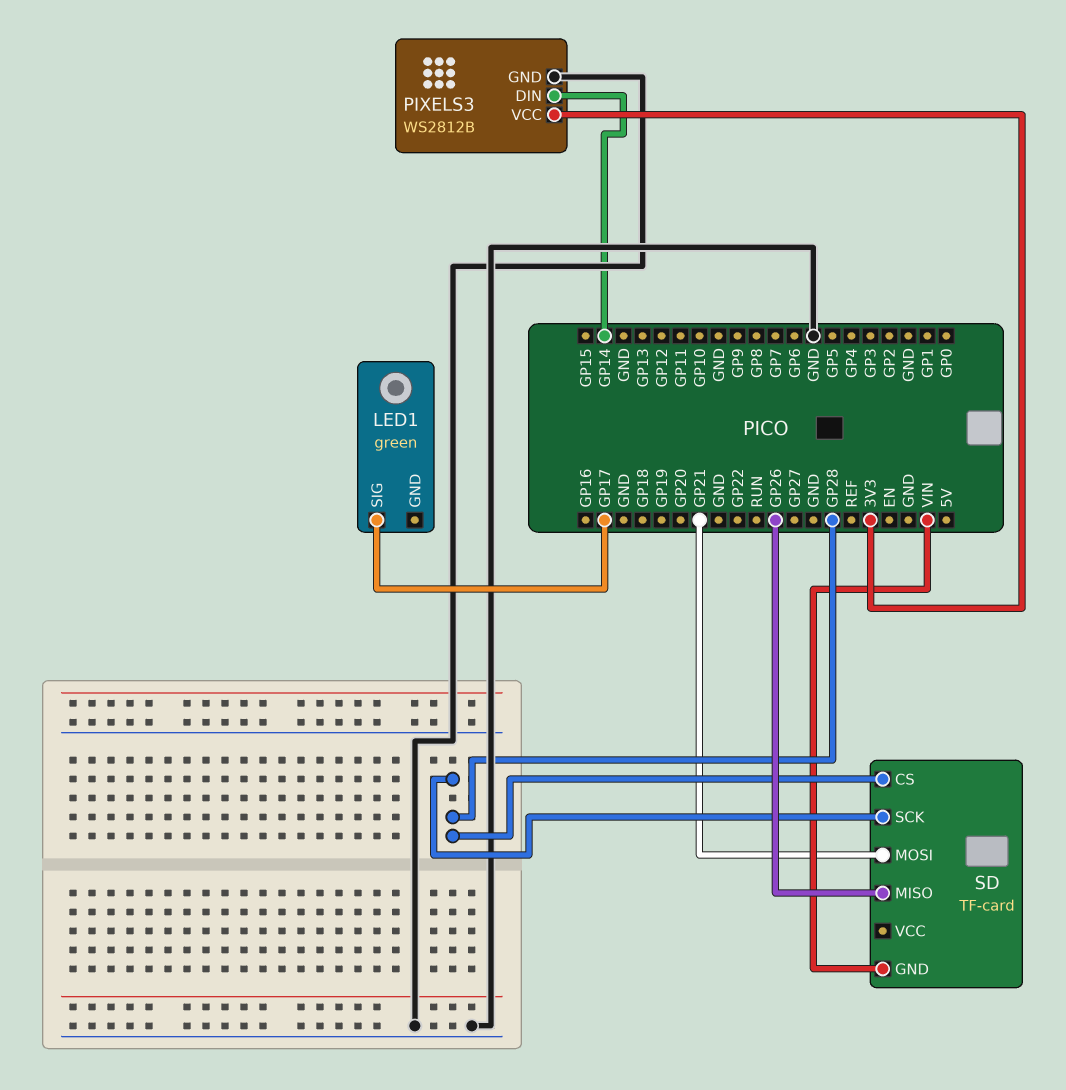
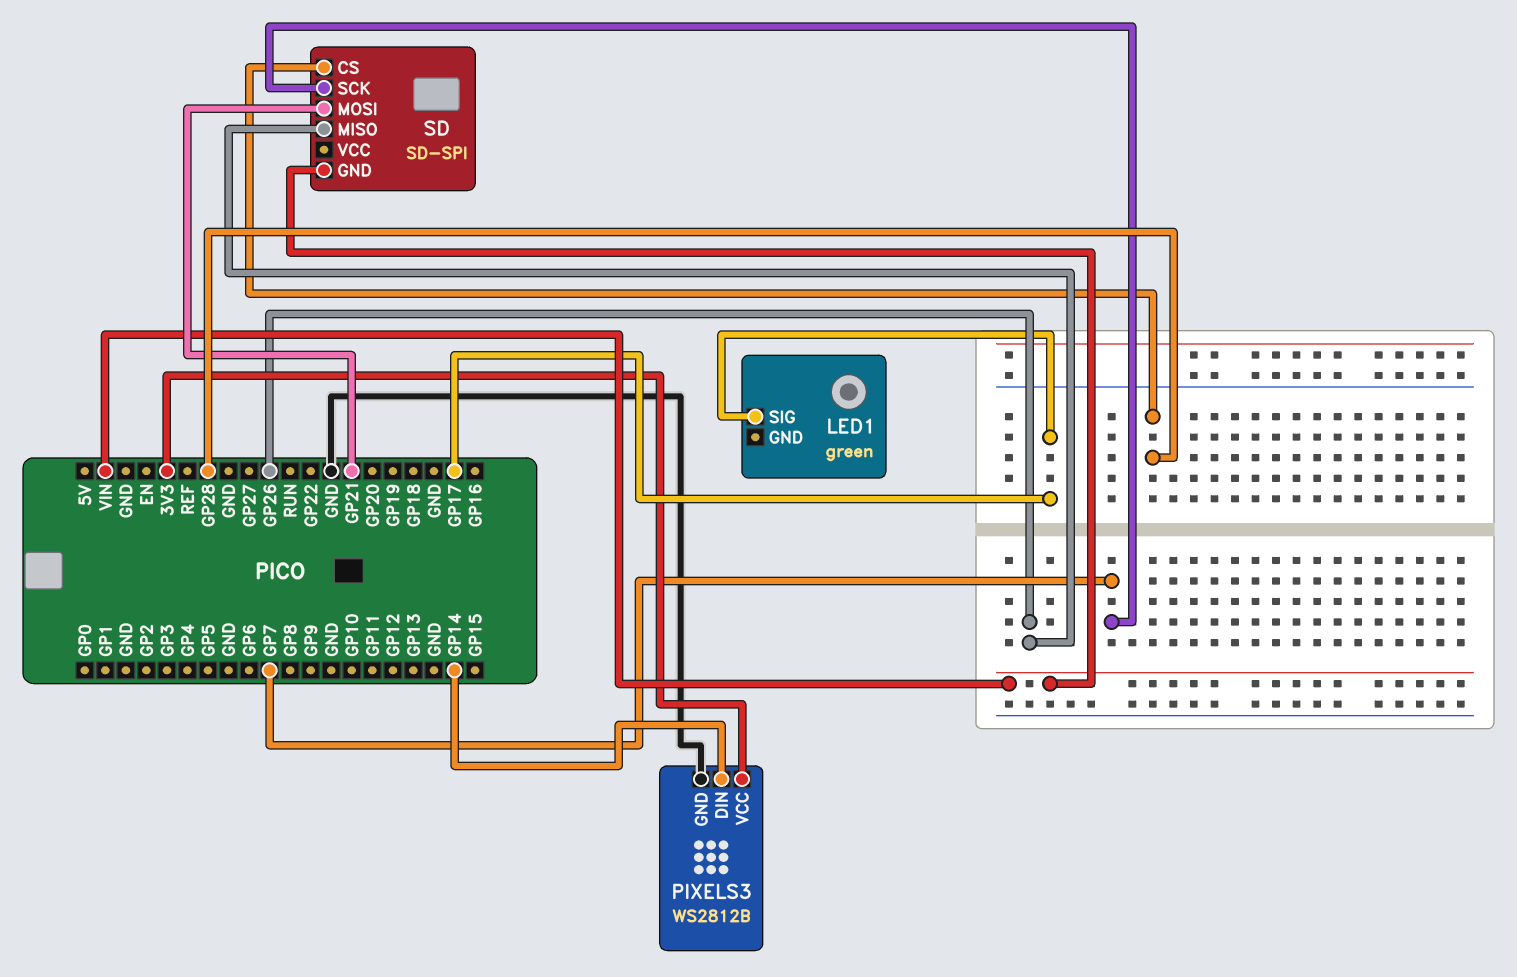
SD: TF-card -> SD-SPI
SD pin SCK: GP28 -> GP7

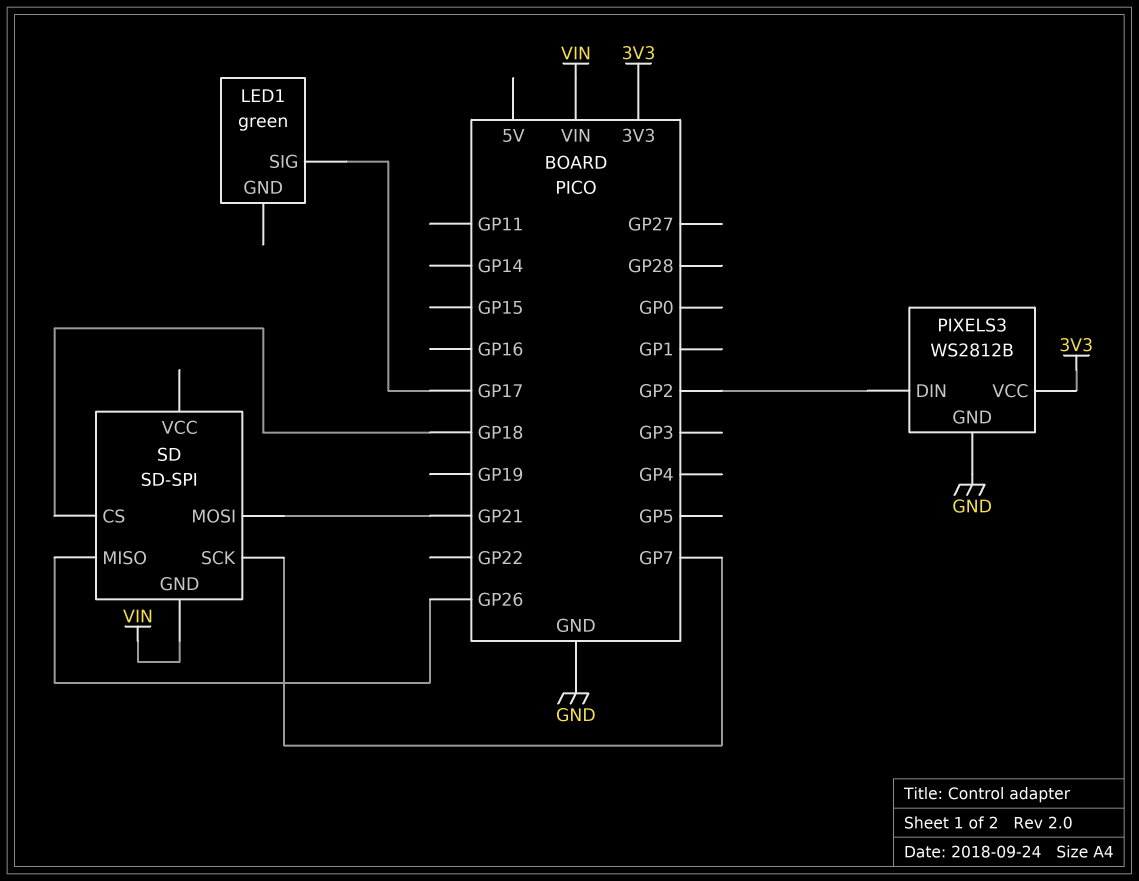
PIXELS3 pin DIN: GP14 -> GP2
SD pin CS: GP28 -> GP18

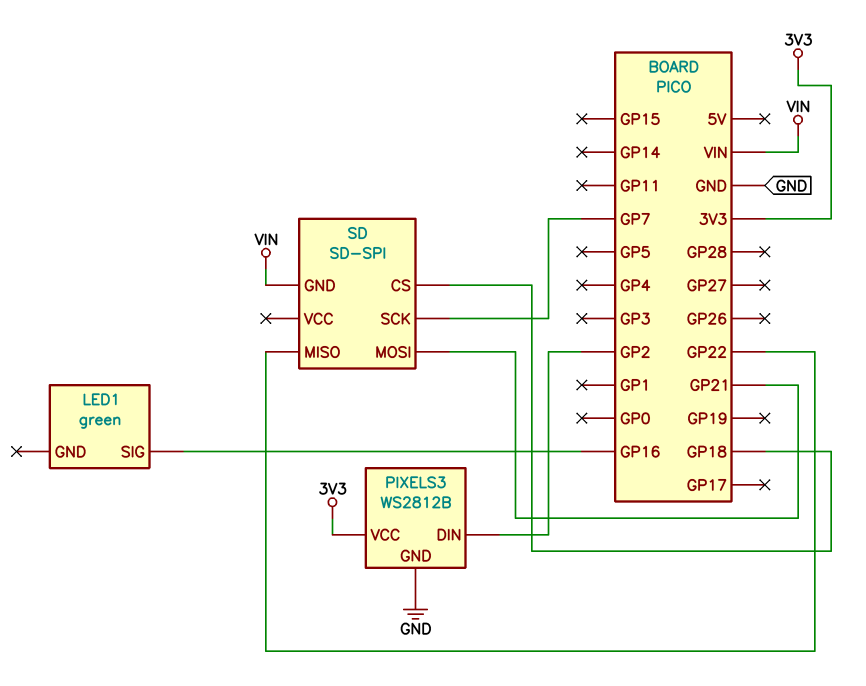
LED1 pin SIG: GP17 -> GP16
SD pin MISO: GP26 -> GP22

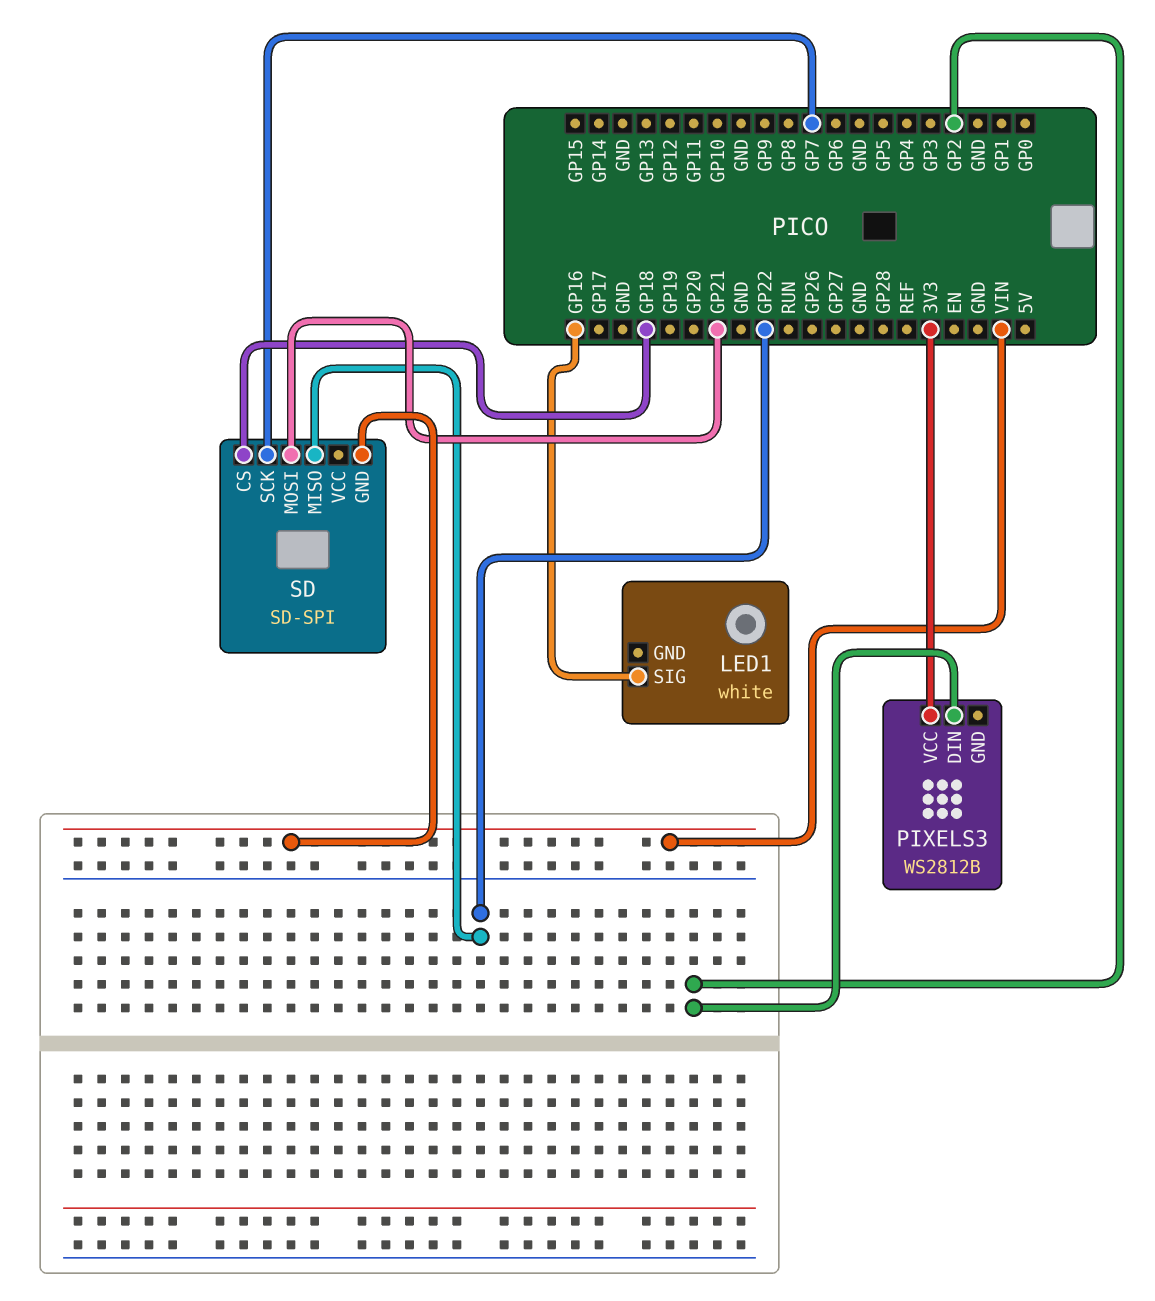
LED1: green -> white
PIXELS3 pin GND: GND -> none

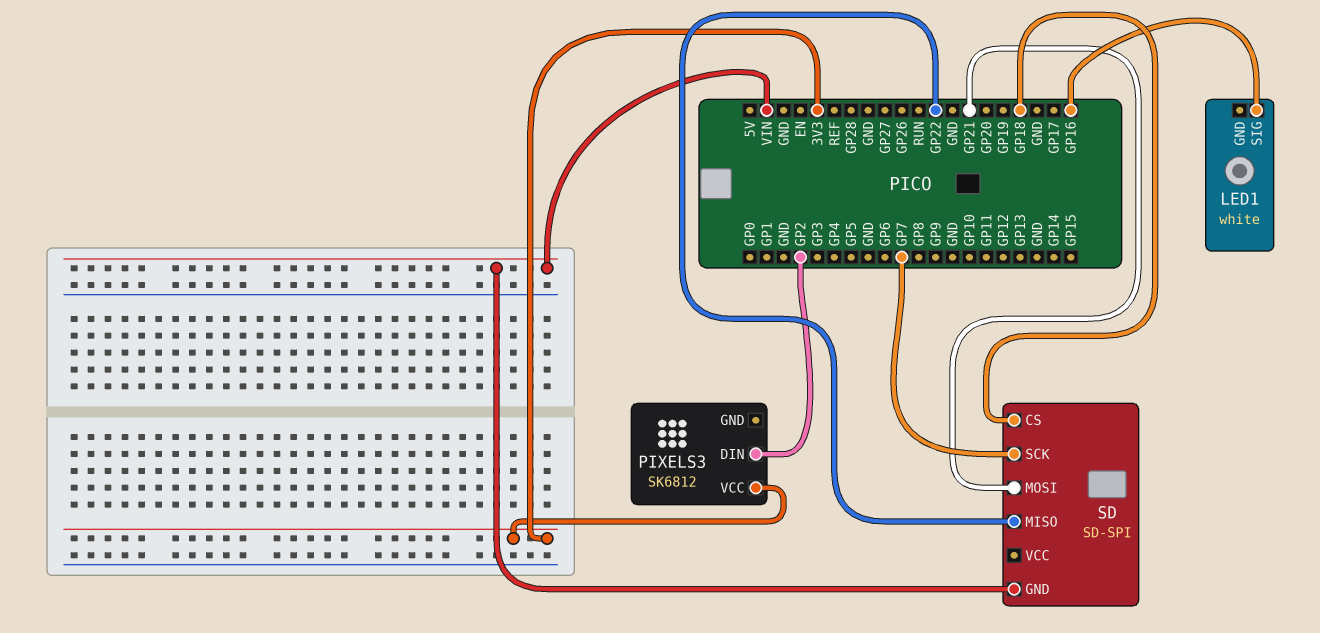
PIXELS3: WS2812B -> SK6812

